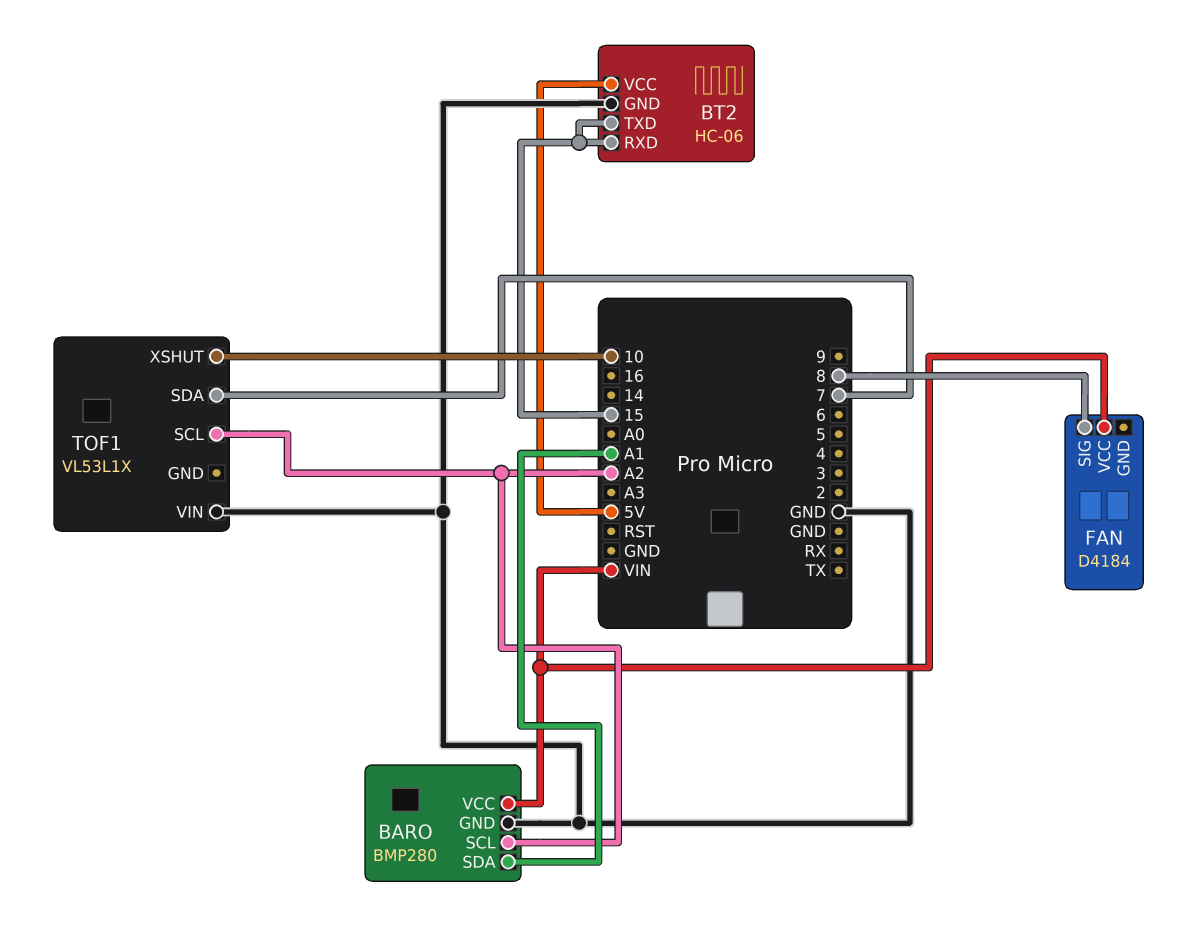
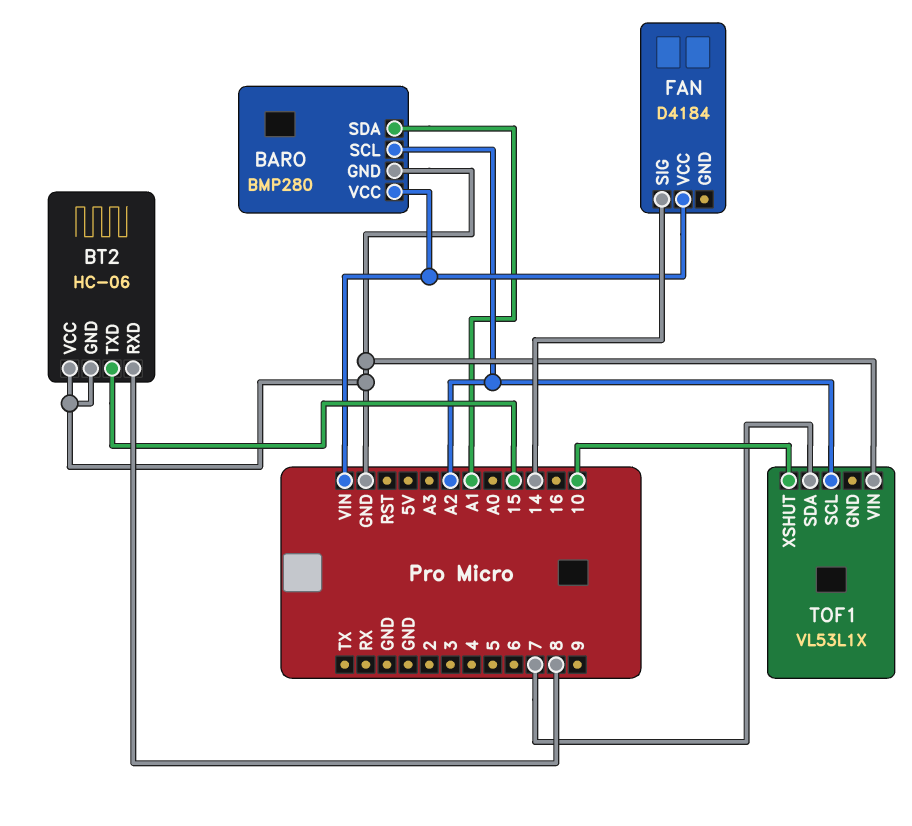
BT2 pin RXD: 15 -> 8
BT2 pin VCC: 5V -> GND
FAN pin SIG: 8 -> 14

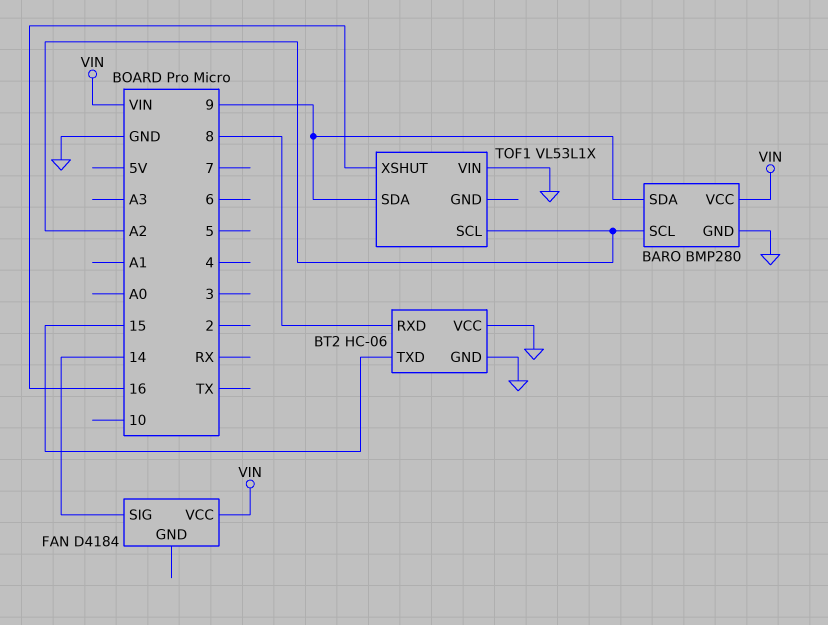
BARO pin SDA: A1 -> 9
TOF1 pin SDA: 7 -> 9
TOF1 pin XSHUT: 10 -> 16

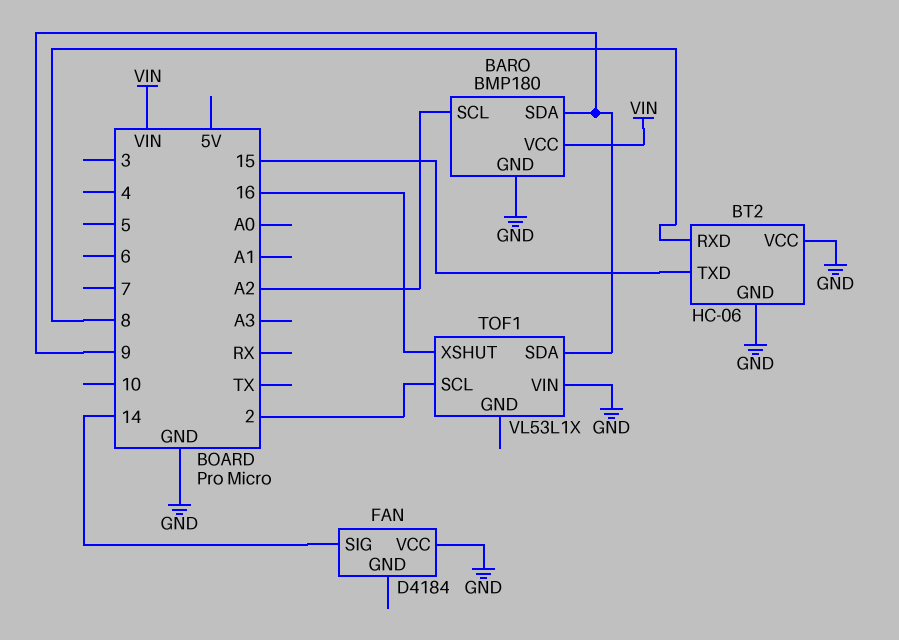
BARO: BMP280 -> BMP180
FAN pin VCC: VIN -> GND
TOF1 pin SCL: A2 -> 2

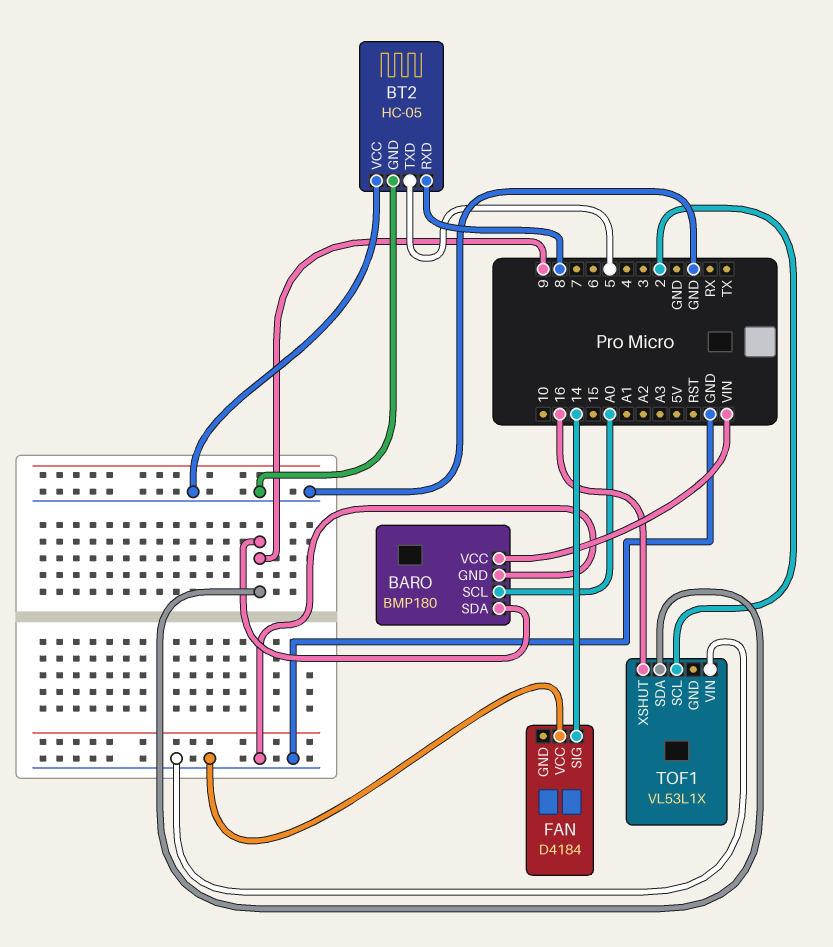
BARO pin SCL: A2 -> A0
BT2: HC-06 -> HC-05
BT2 pin TXD: 15 -> 5

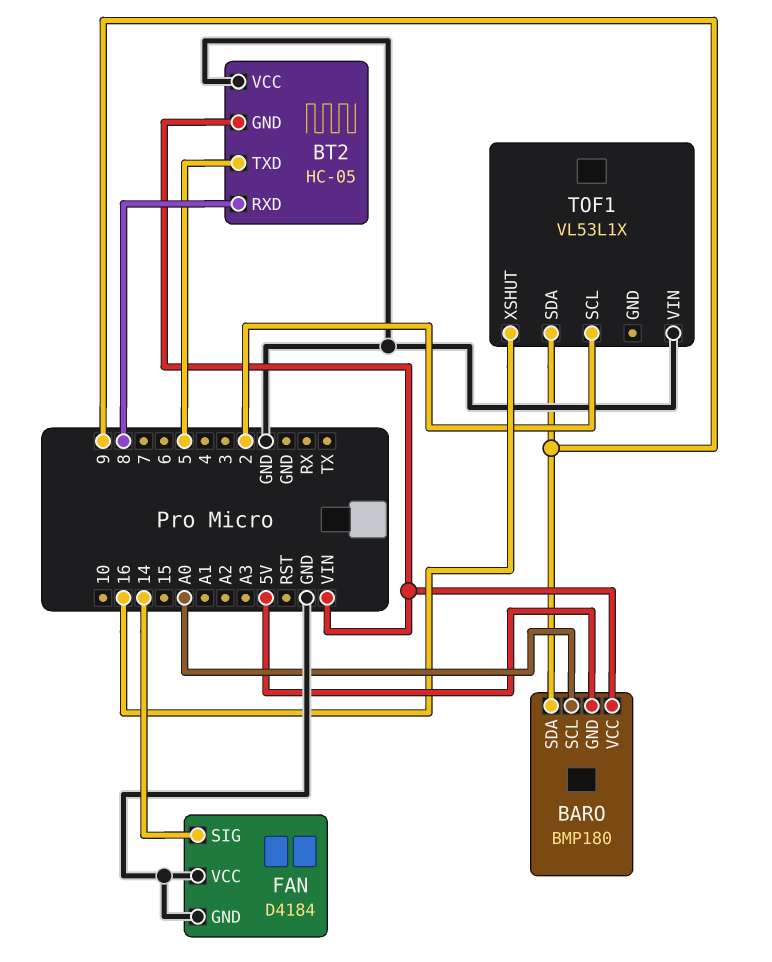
BARO pin GND: GND -> 5V
BT2 pin GND: GND -> VIN
FAN pin GND: none -> GND

